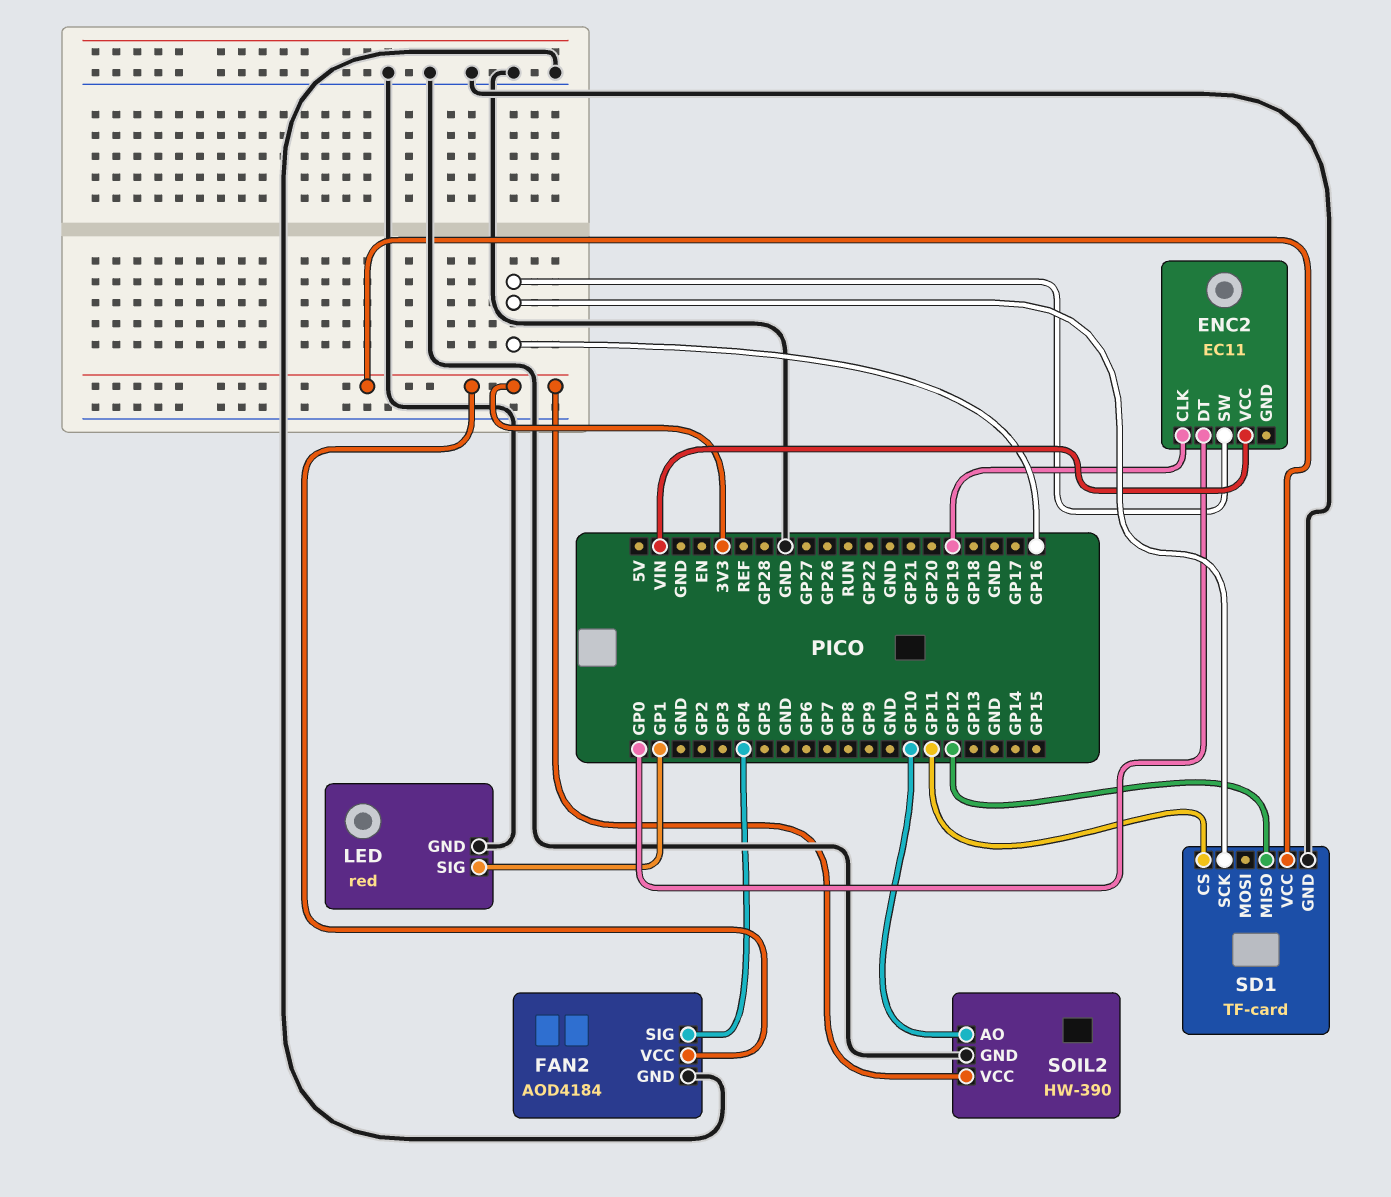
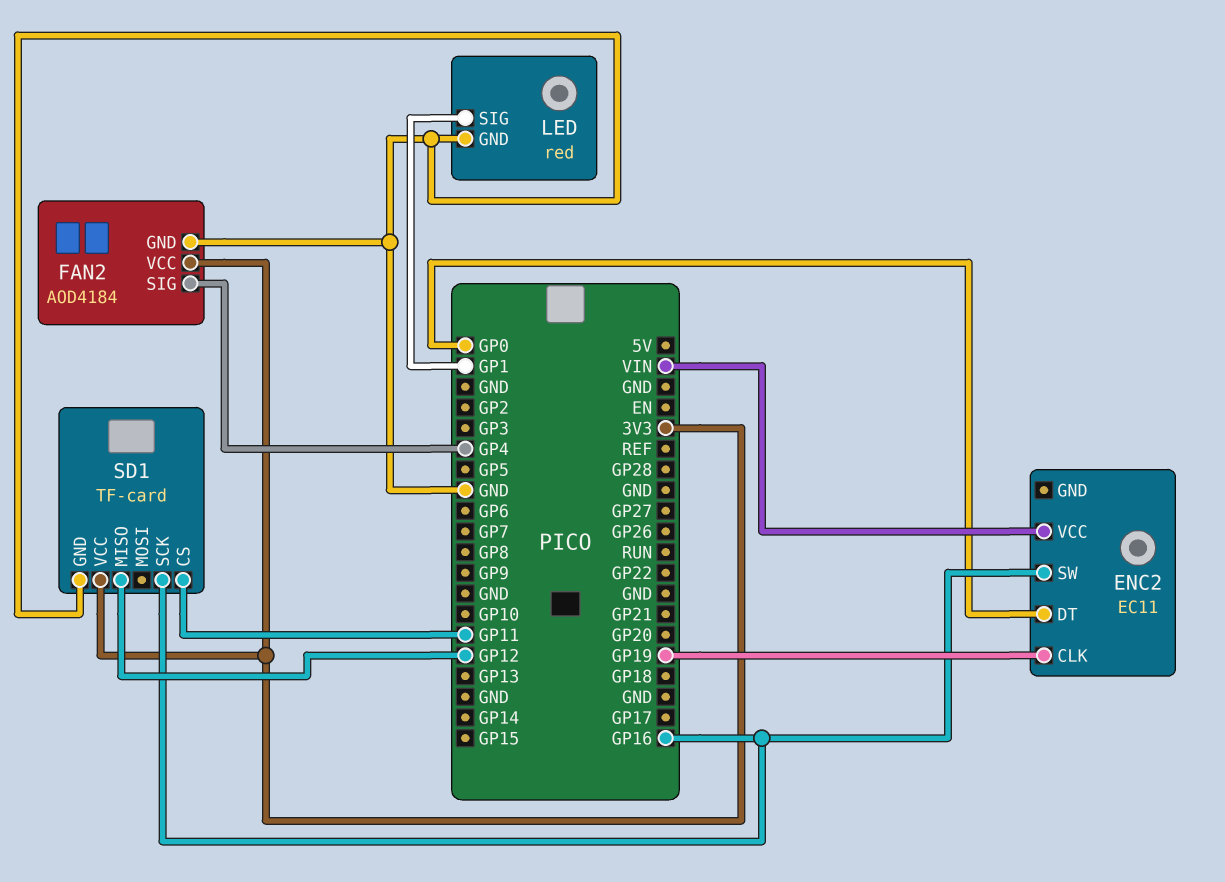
SOIL2: HW-390 -> none
SOIL2 pin AO: GP10 -> none
SOIL2 pin GND: GND -> none
SOIL2 pin VCC: 3V3 -> none

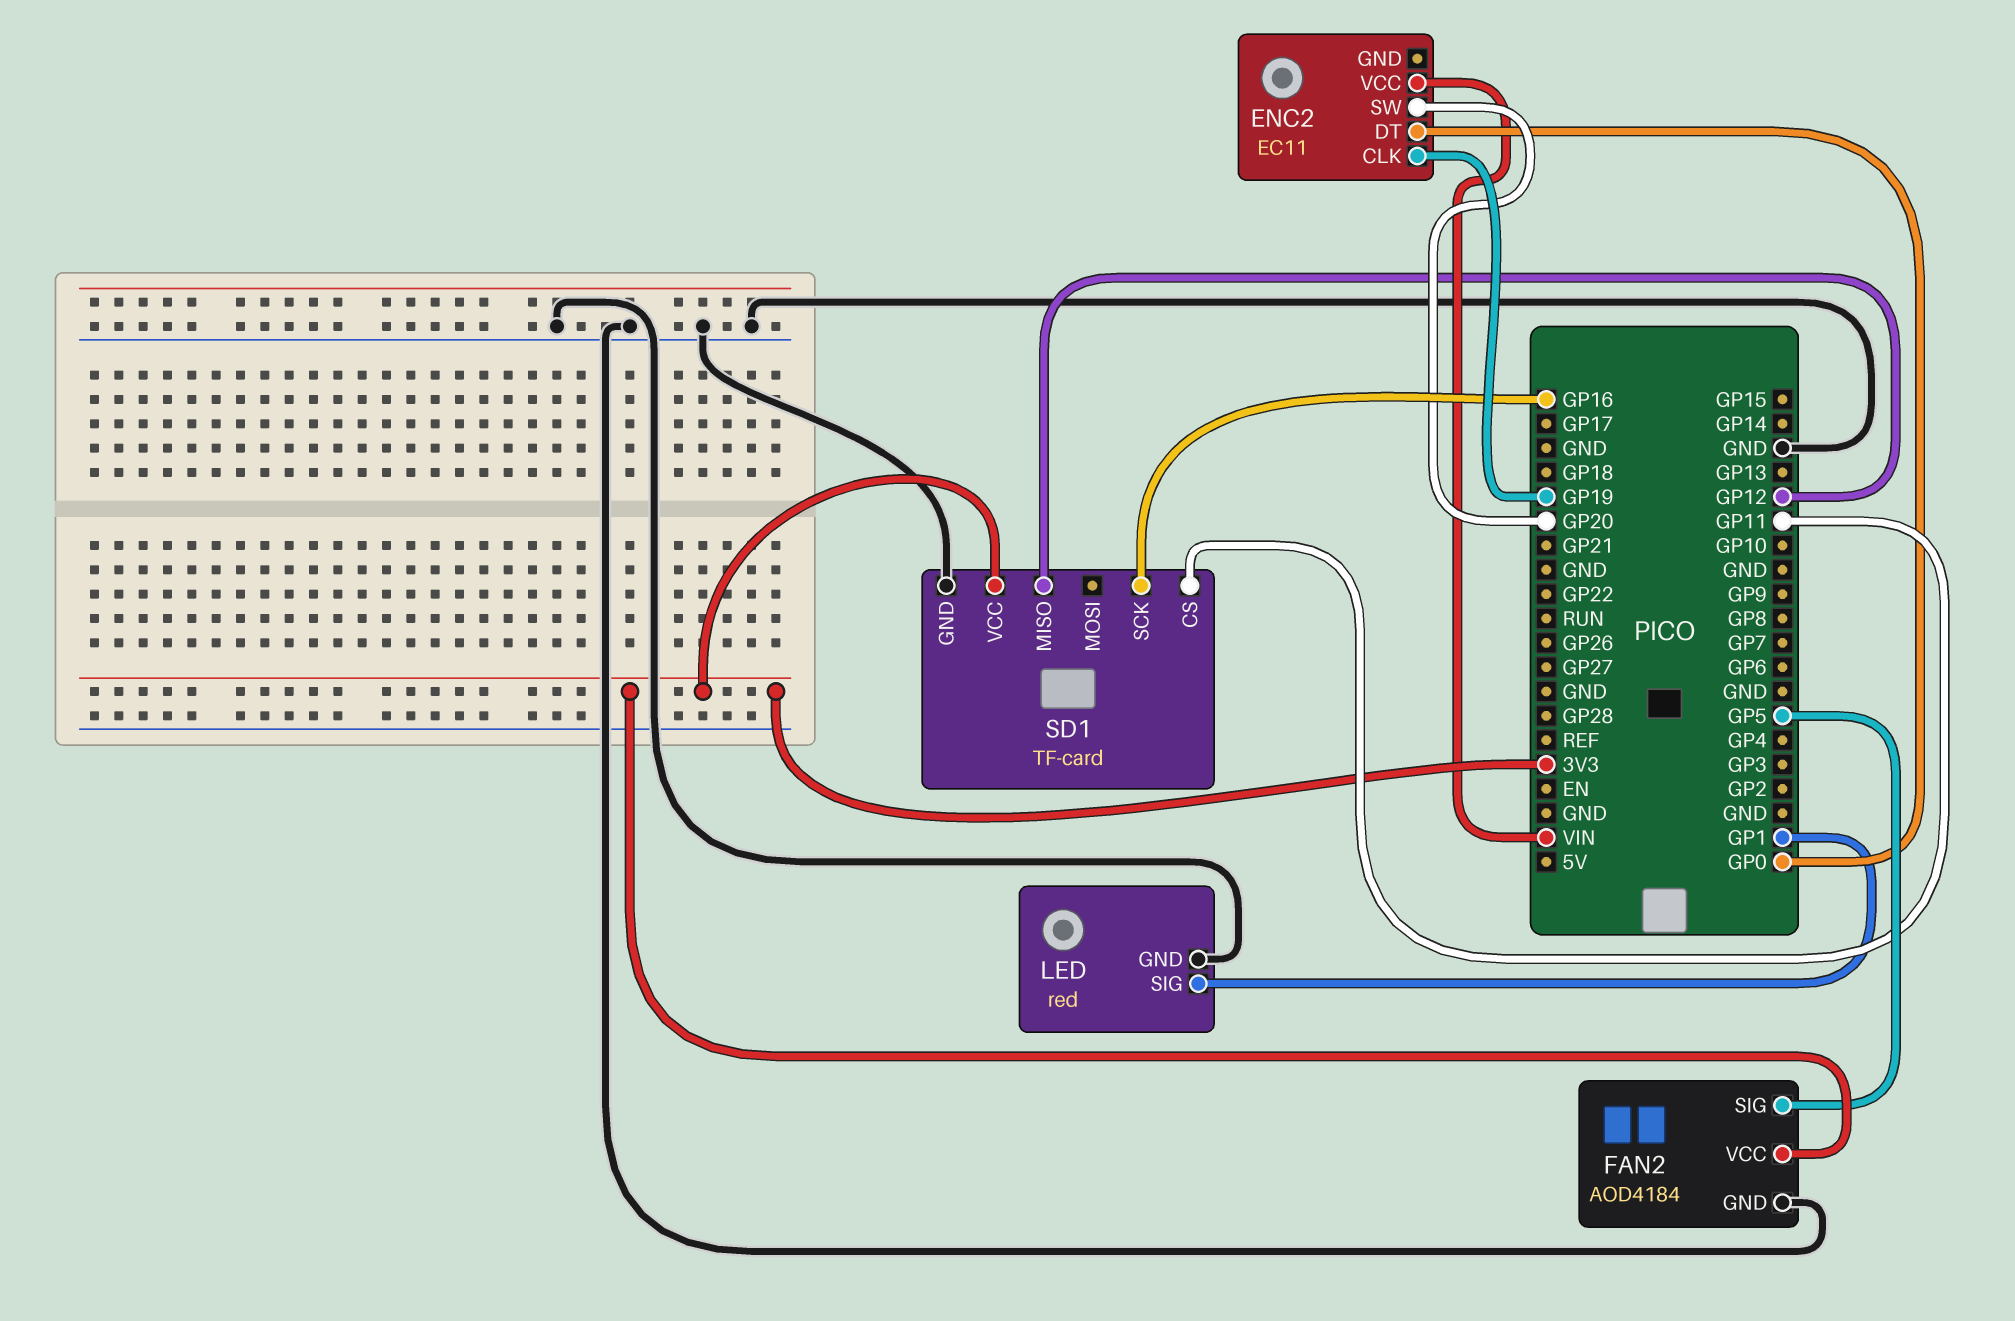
ENC2 pin SW: GP16 -> GP20
FAN2 pin SIG: GP4 -> GP5

